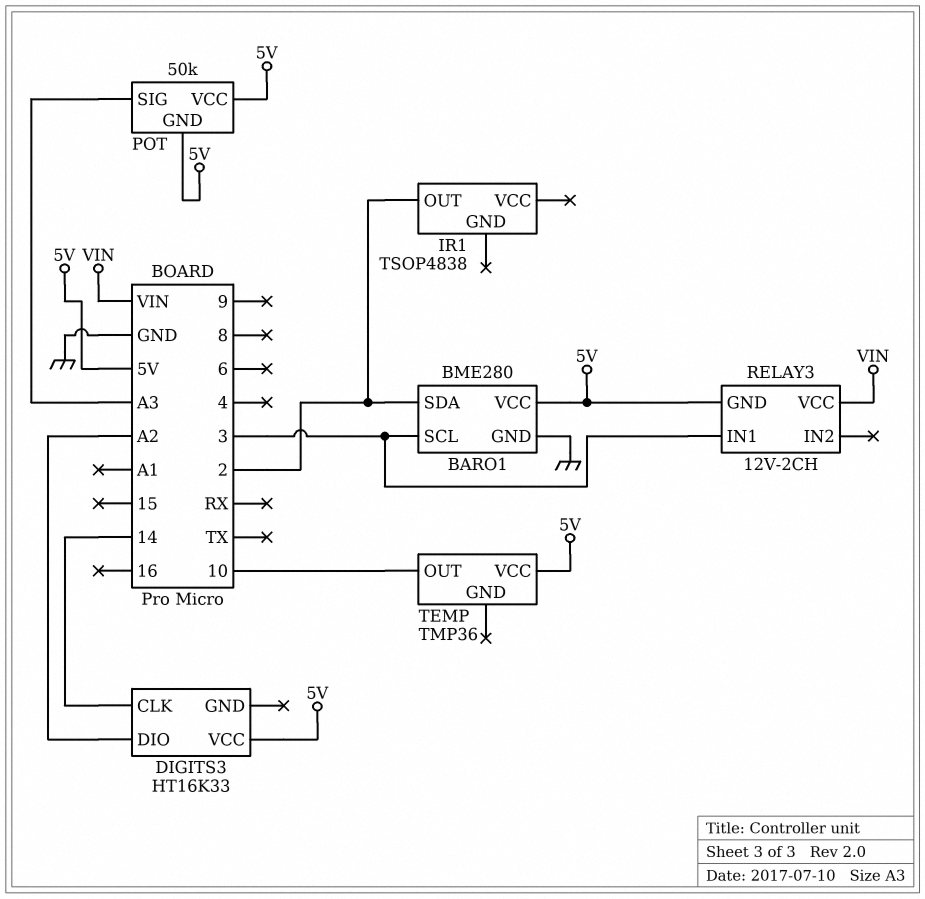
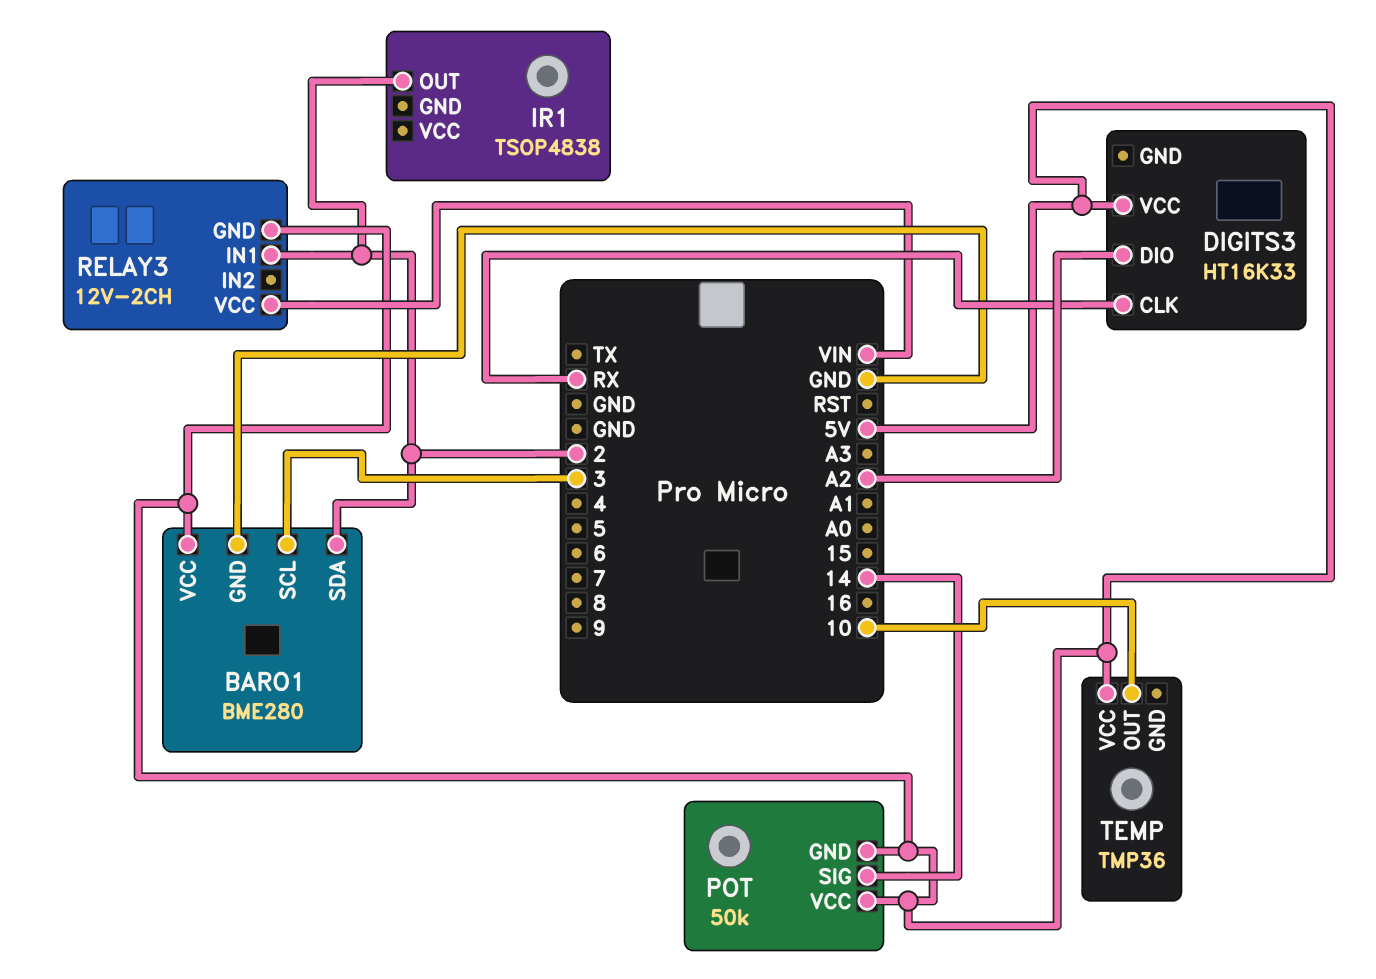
DIGITS3 pin CLK: 14 -> RX
POT pin SIG: A3 -> 14
RELAY3 pin IN1: 3 -> 2

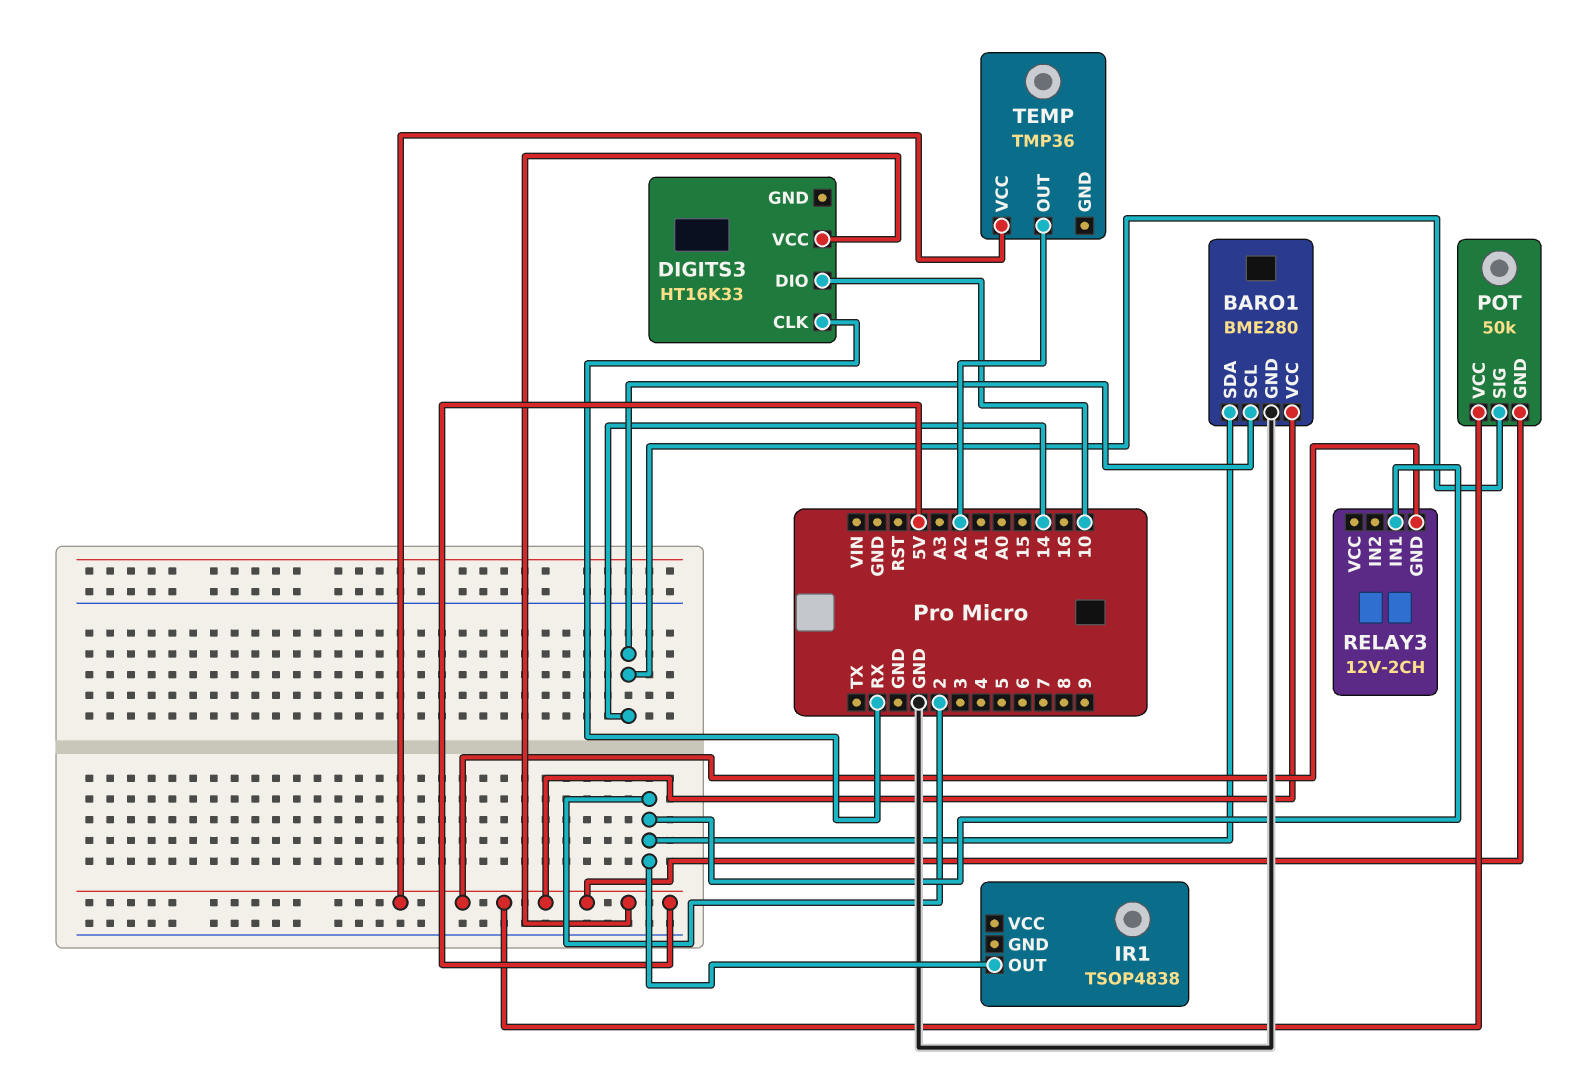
BARO1 pin SCL: 3 -> 14
DIGITS3 pin DIO: A2 -> 10
RELAY3 pin VCC: VIN -> none
TEMP pin OUT: 10 -> A2

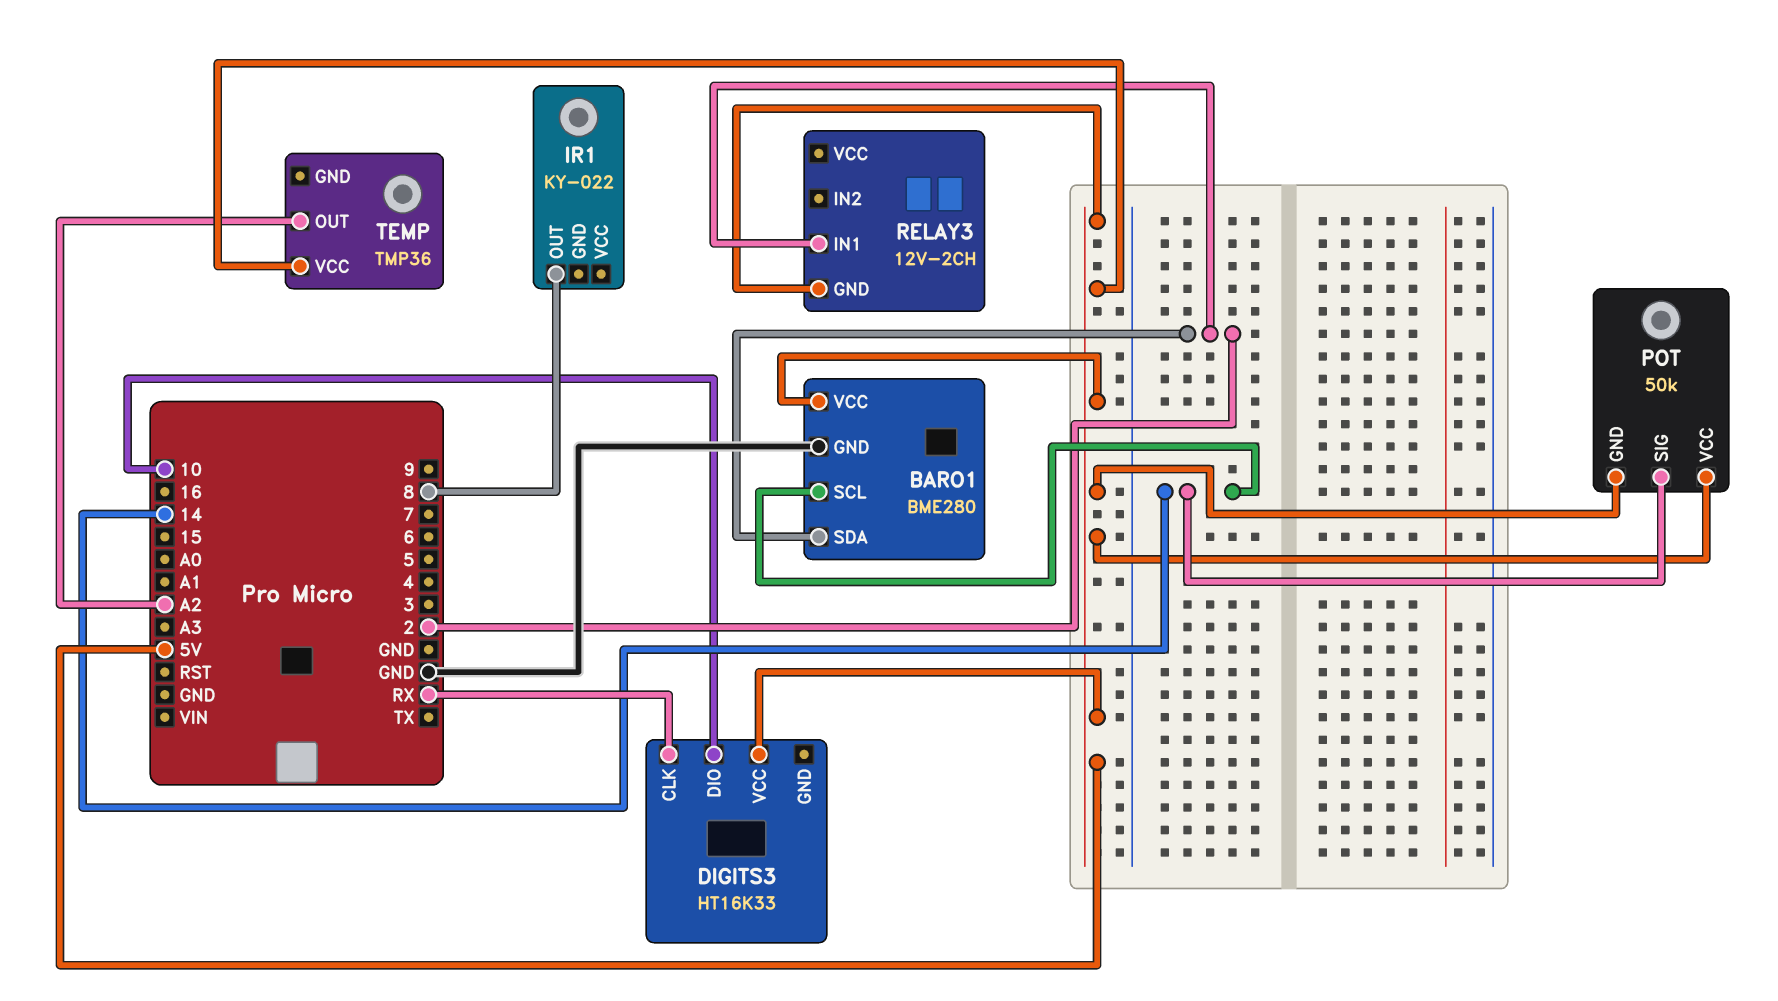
IR1: TSOP4838 -> KY-022
IR1 pin OUT: 2 -> 8

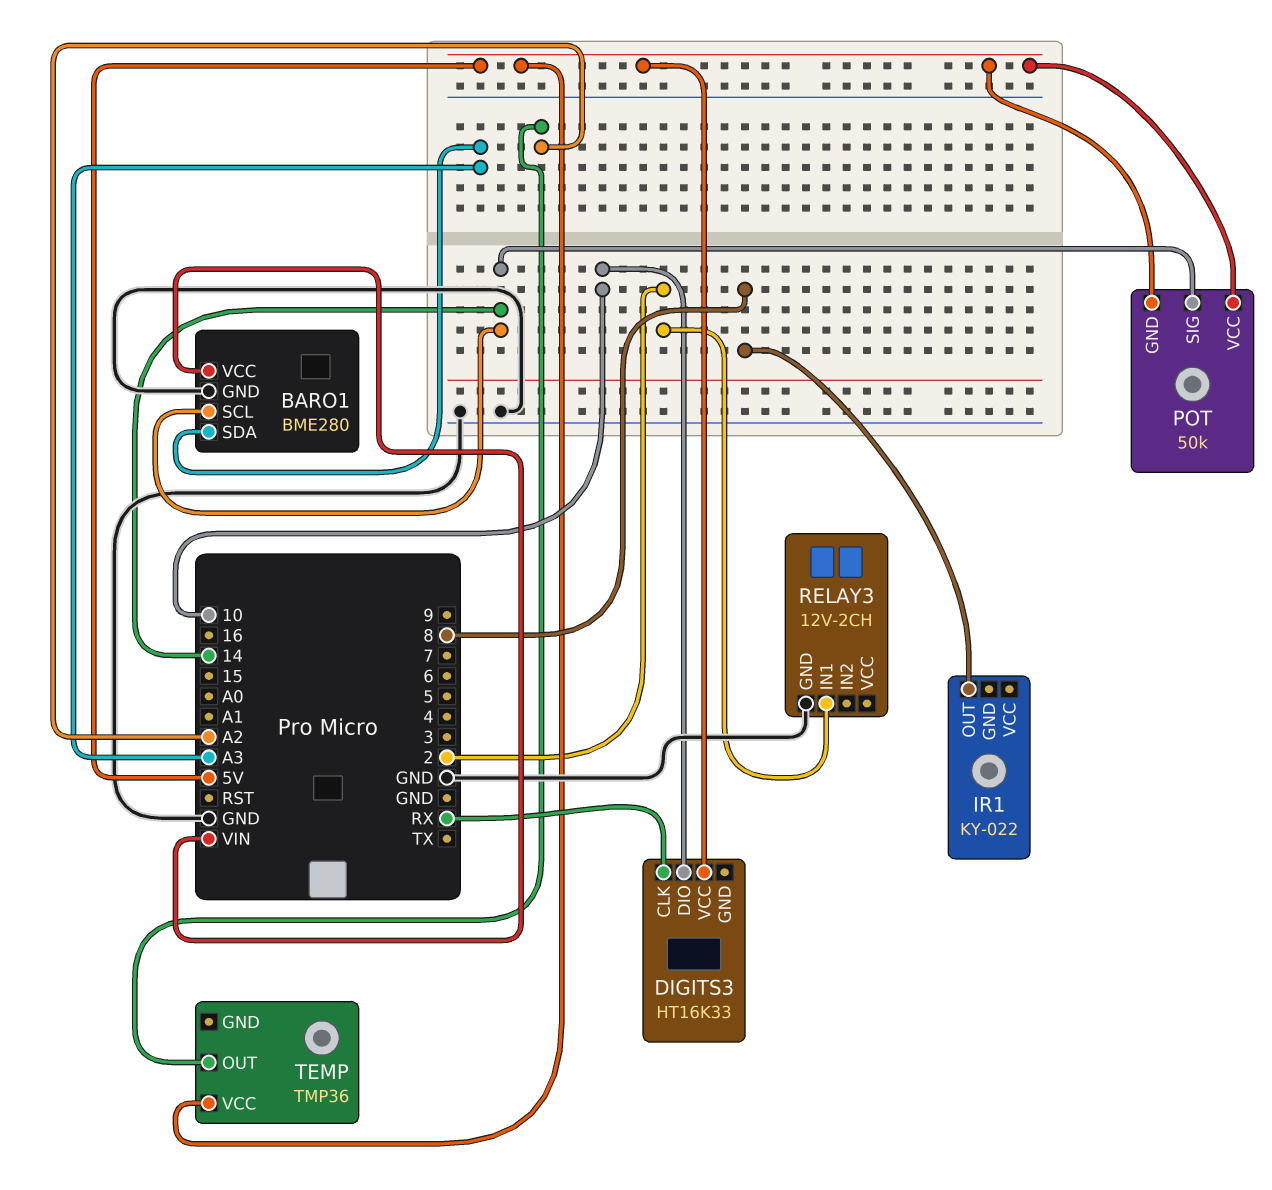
BARO1 pin SDA: 2 -> A3
BARO1 pin VCC: 5V -> VIN
RELAY3 pin GND: 5V -> GND

